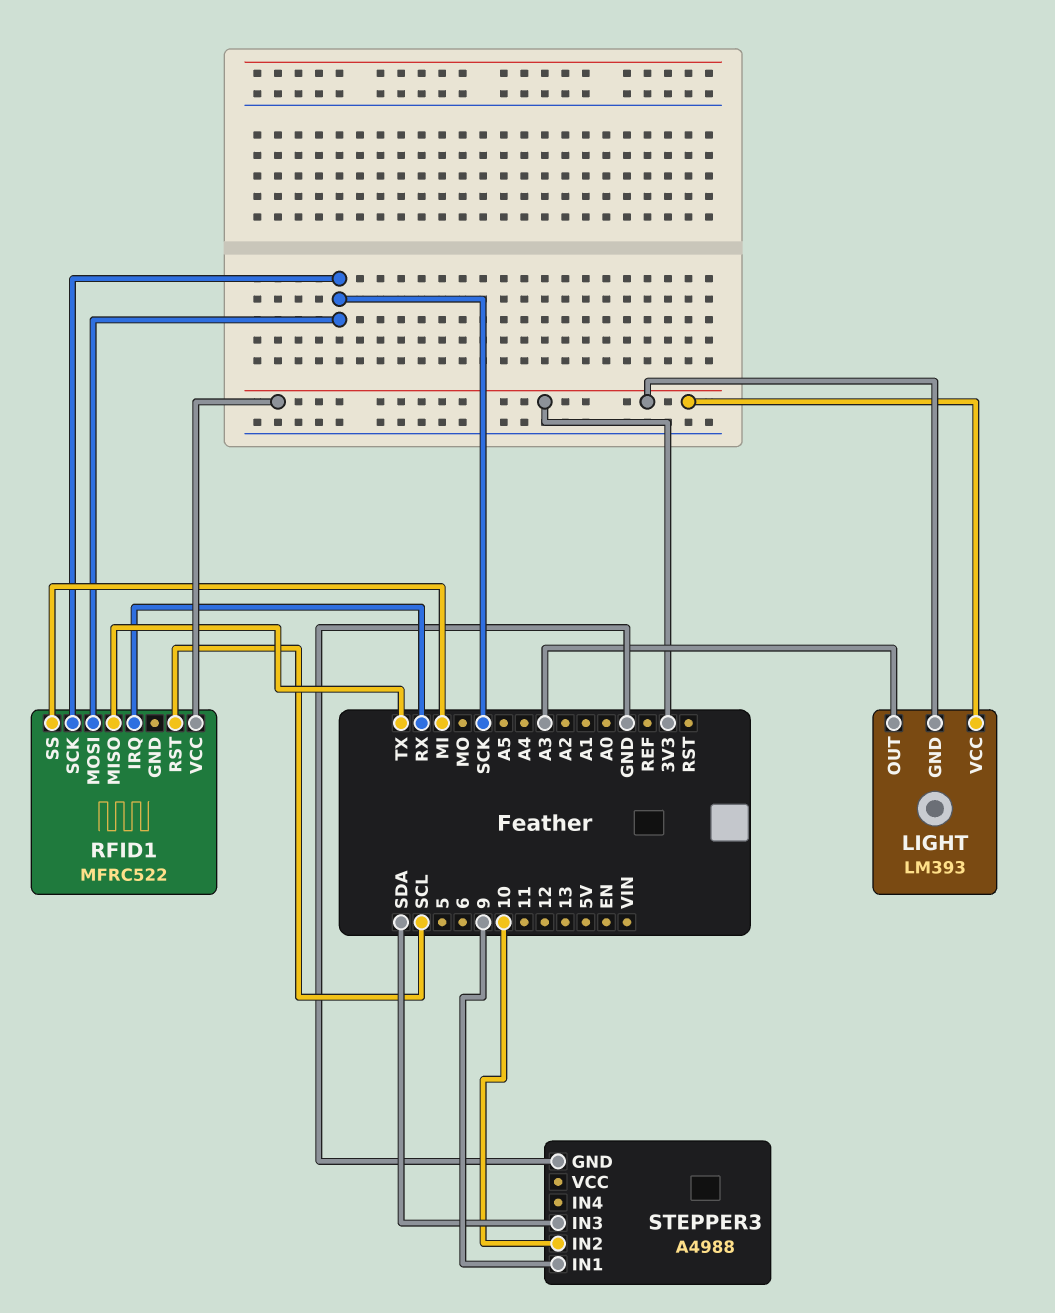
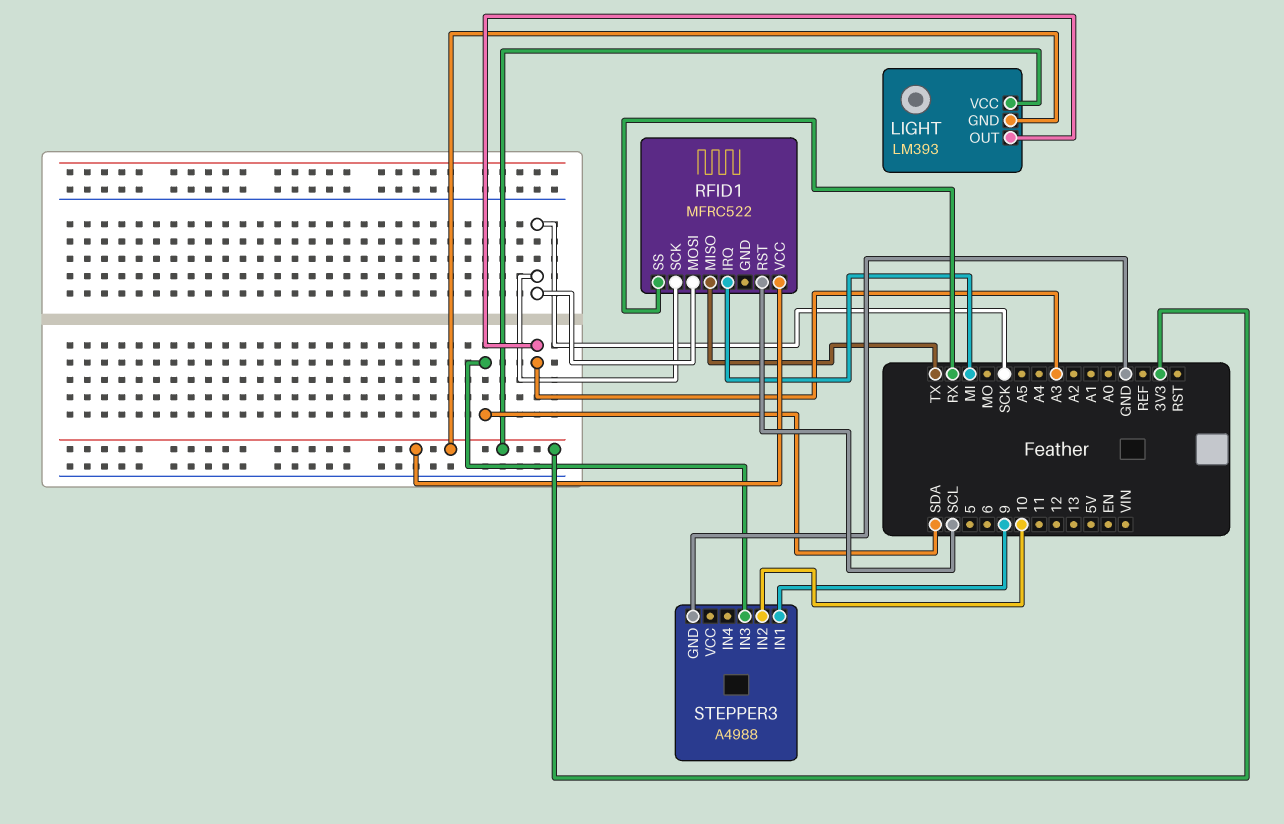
RFID1 pin IRQ: RX -> MI
RFID1 pin SS: MI -> RX

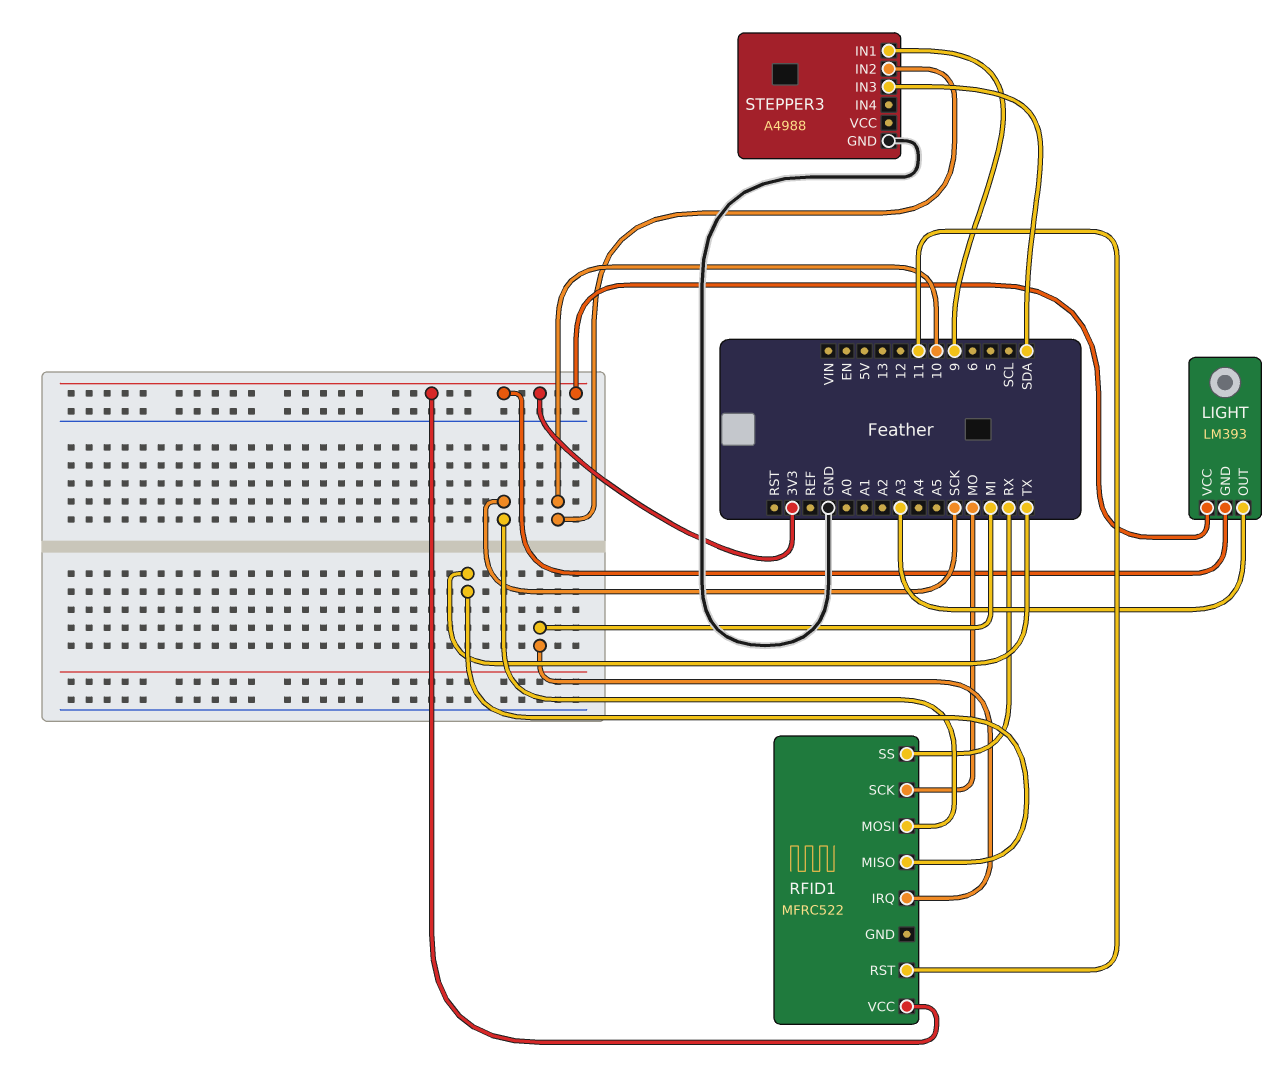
RFID1 pin RST: SCL -> 11
RFID1 pin SCK: SCK -> MO

